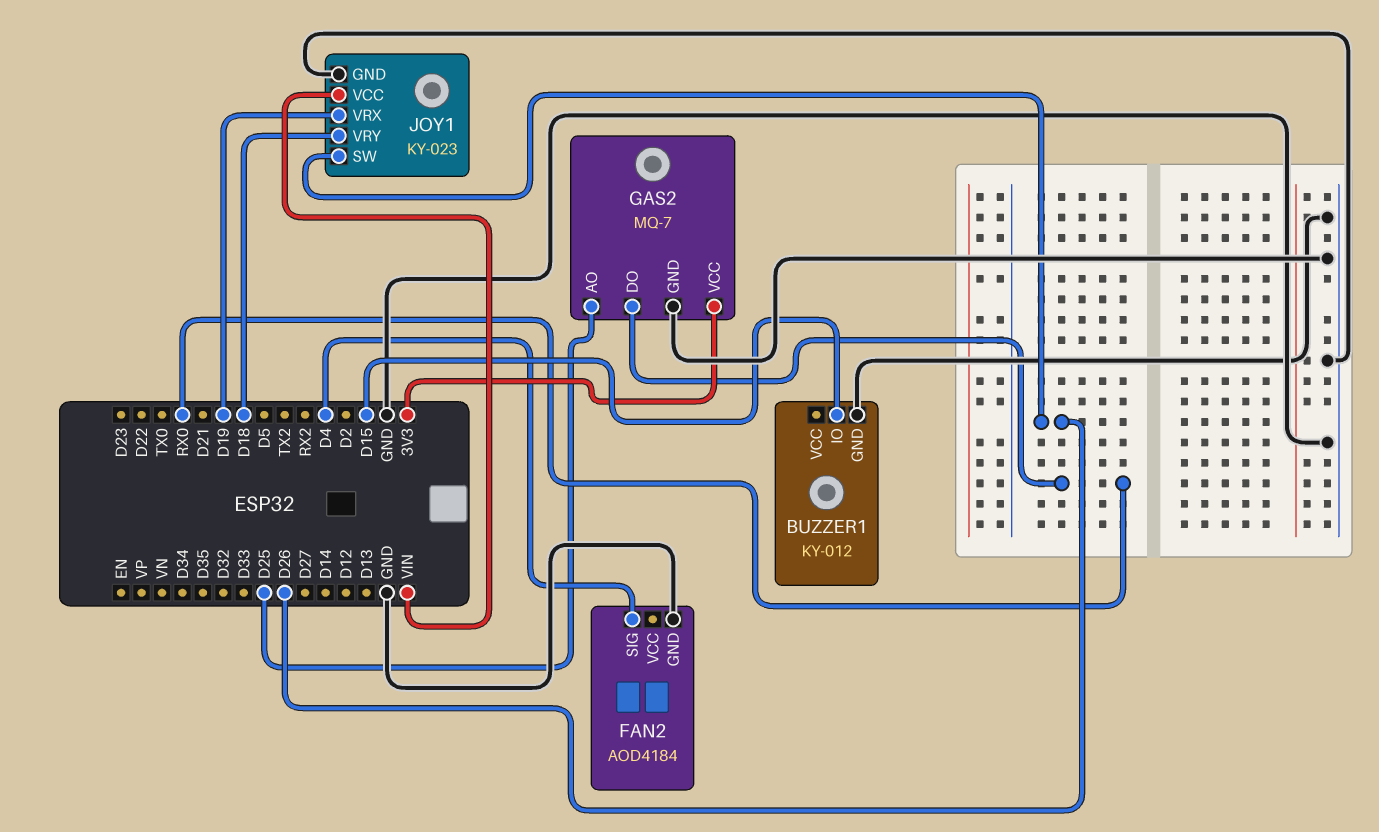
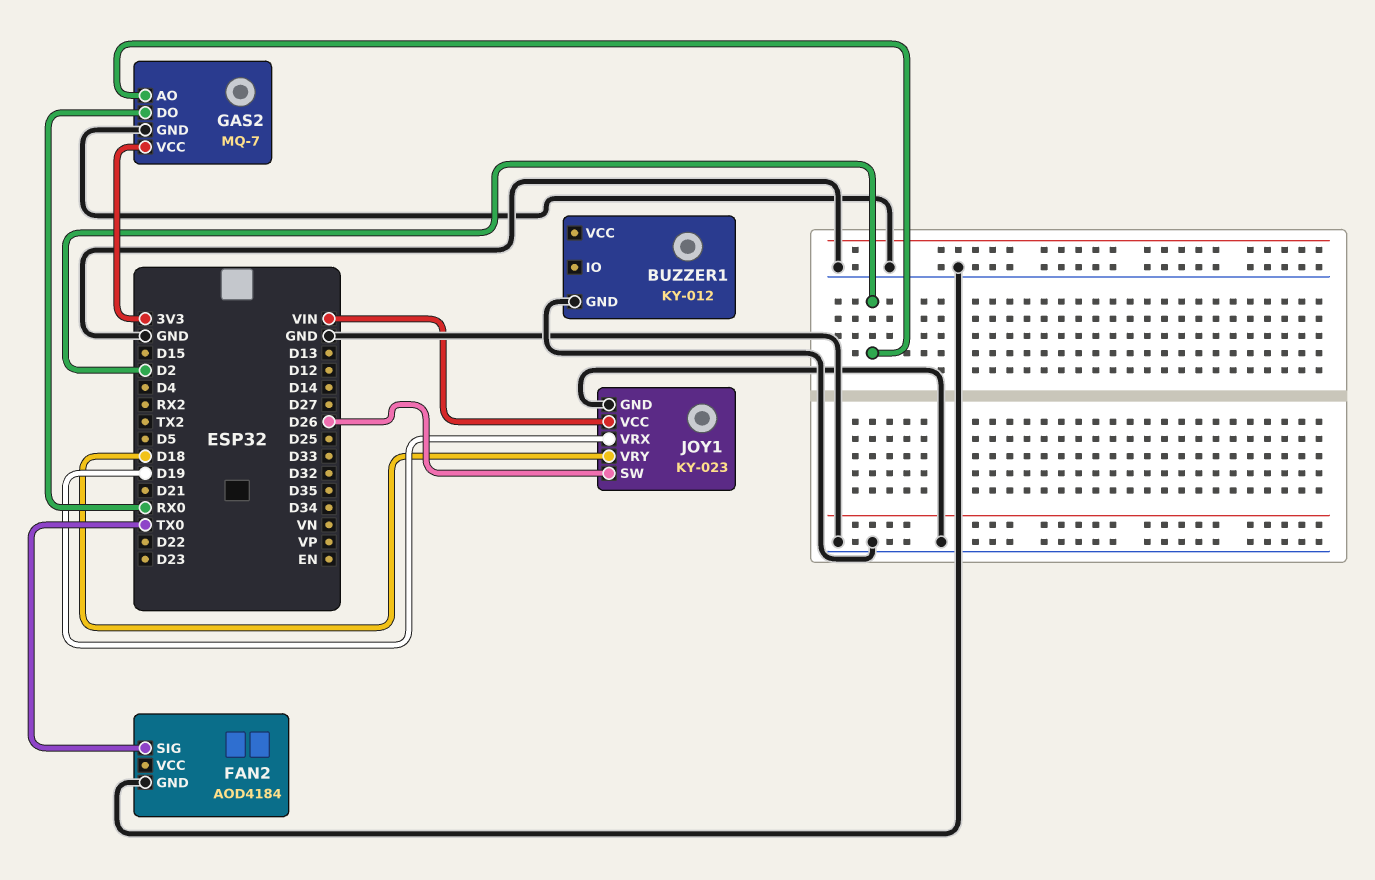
BUZZER1 pin IO: D15 -> none
FAN2 pin SIG: D4 -> TX0
GAS2 pin AO: D25 -> D2

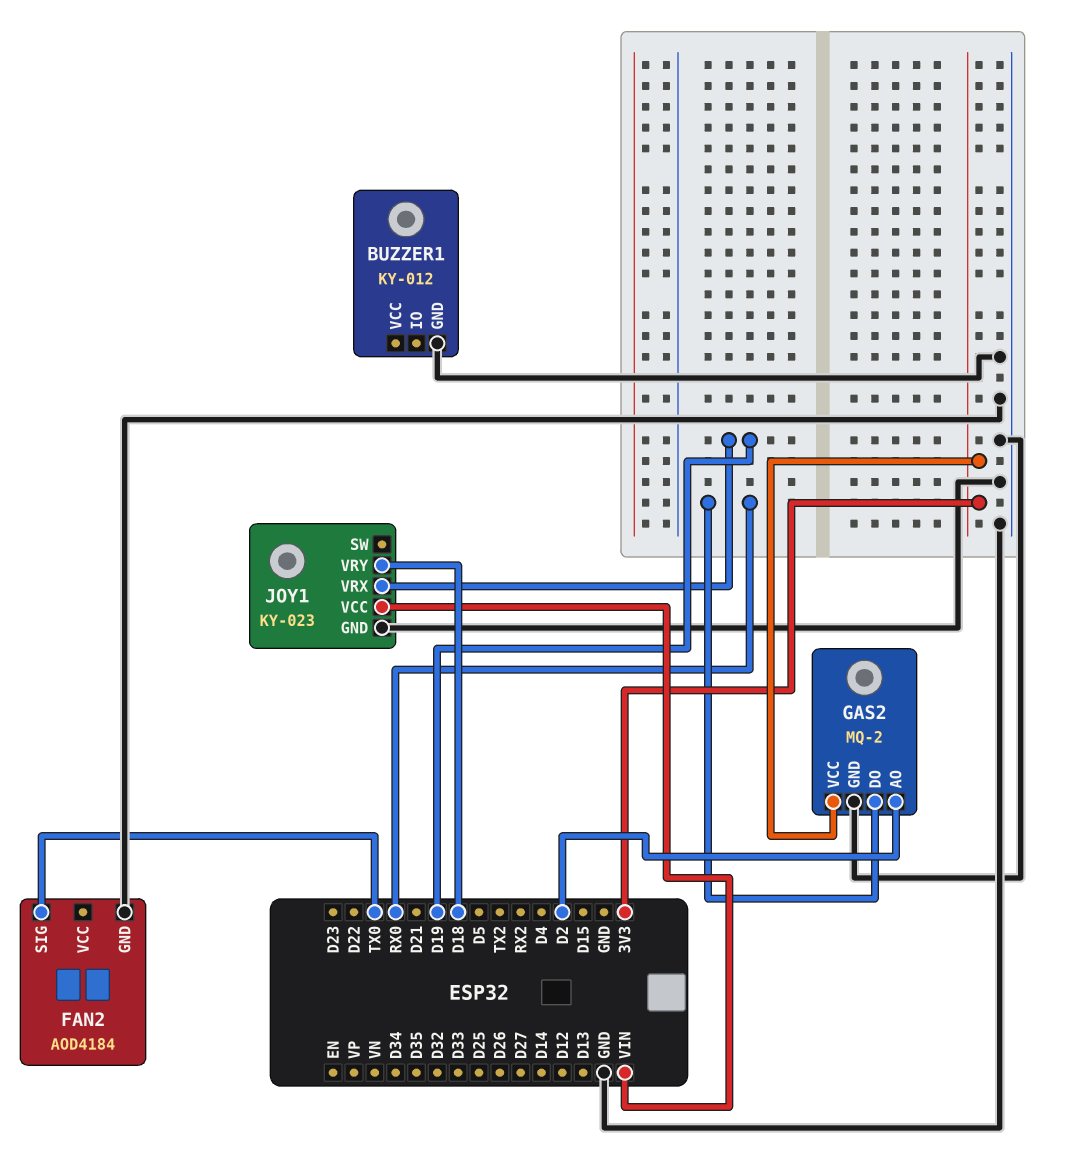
GAS2: MQ-7 -> MQ-2
JOY1 pin SW: D26 -> none

